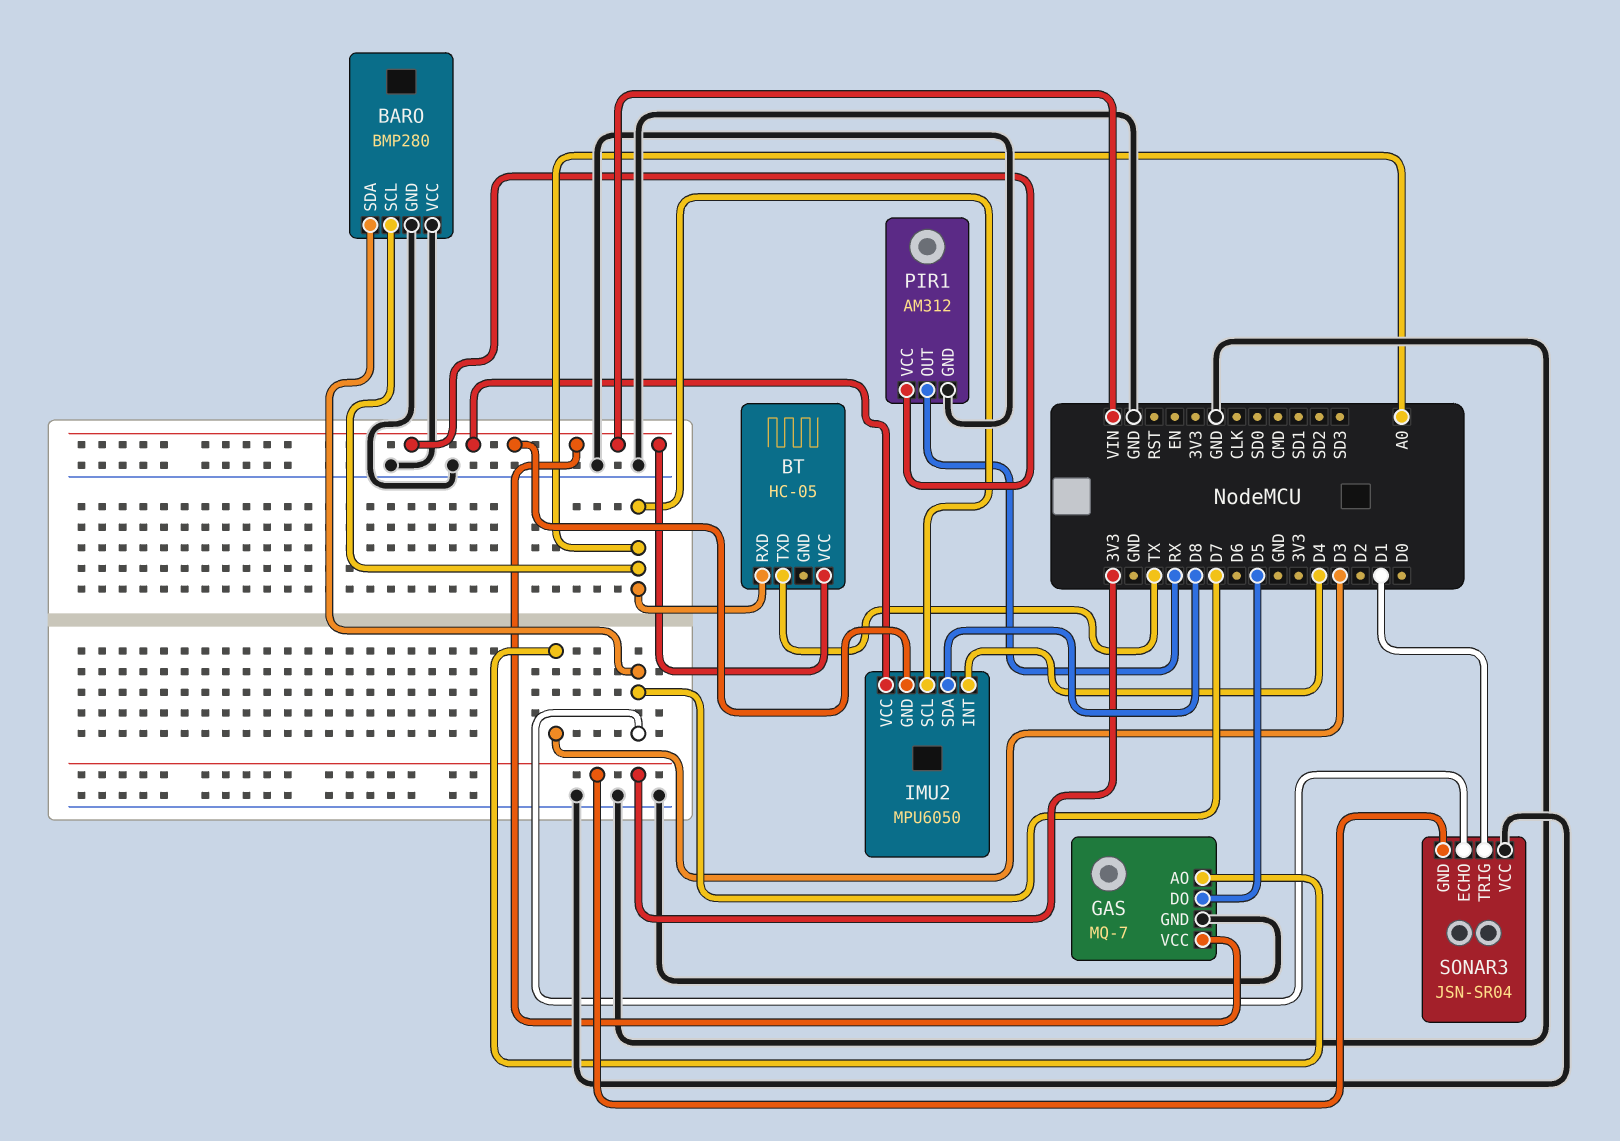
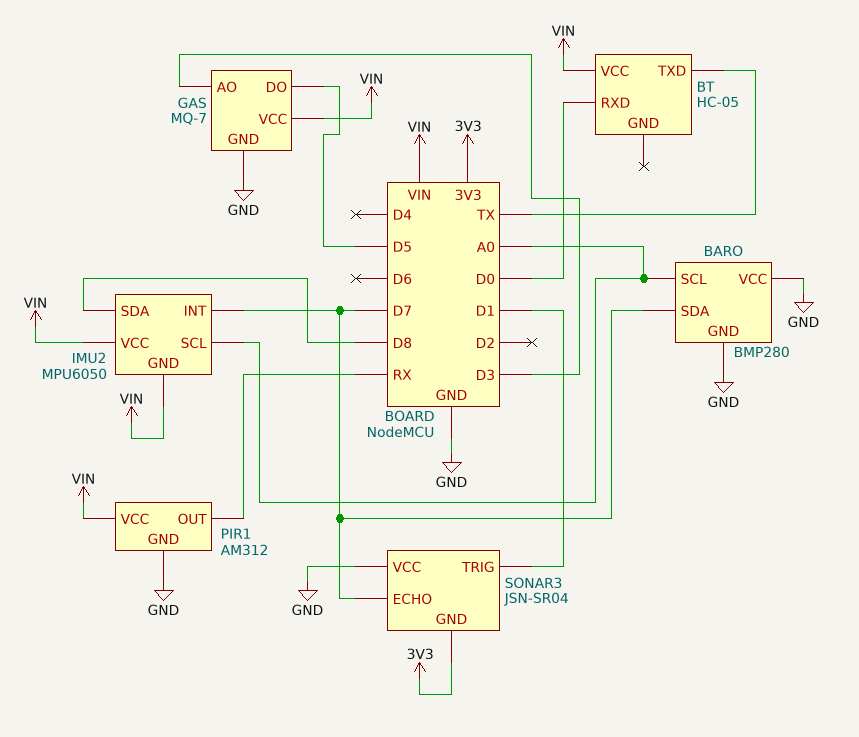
BT pin RXD: A0 -> D0
IMU2 pin INT: D4 -> D7

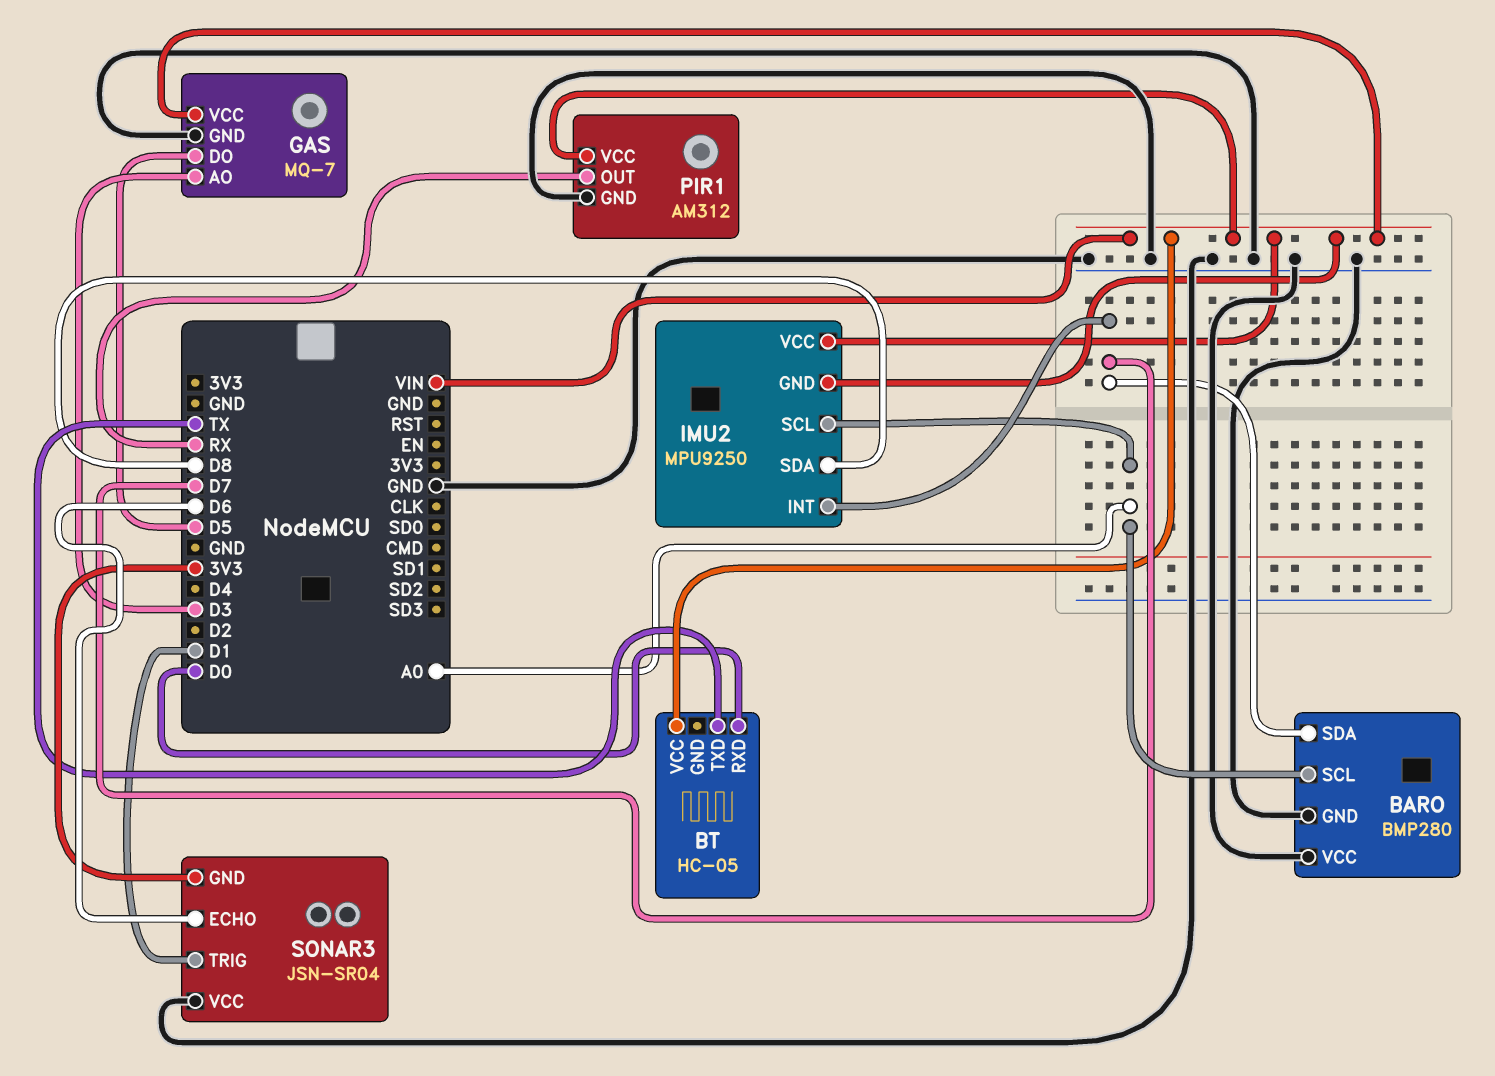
IMU2: MPU6050 -> MPU9250
SONAR3 pin ECHO: D7 -> D6

